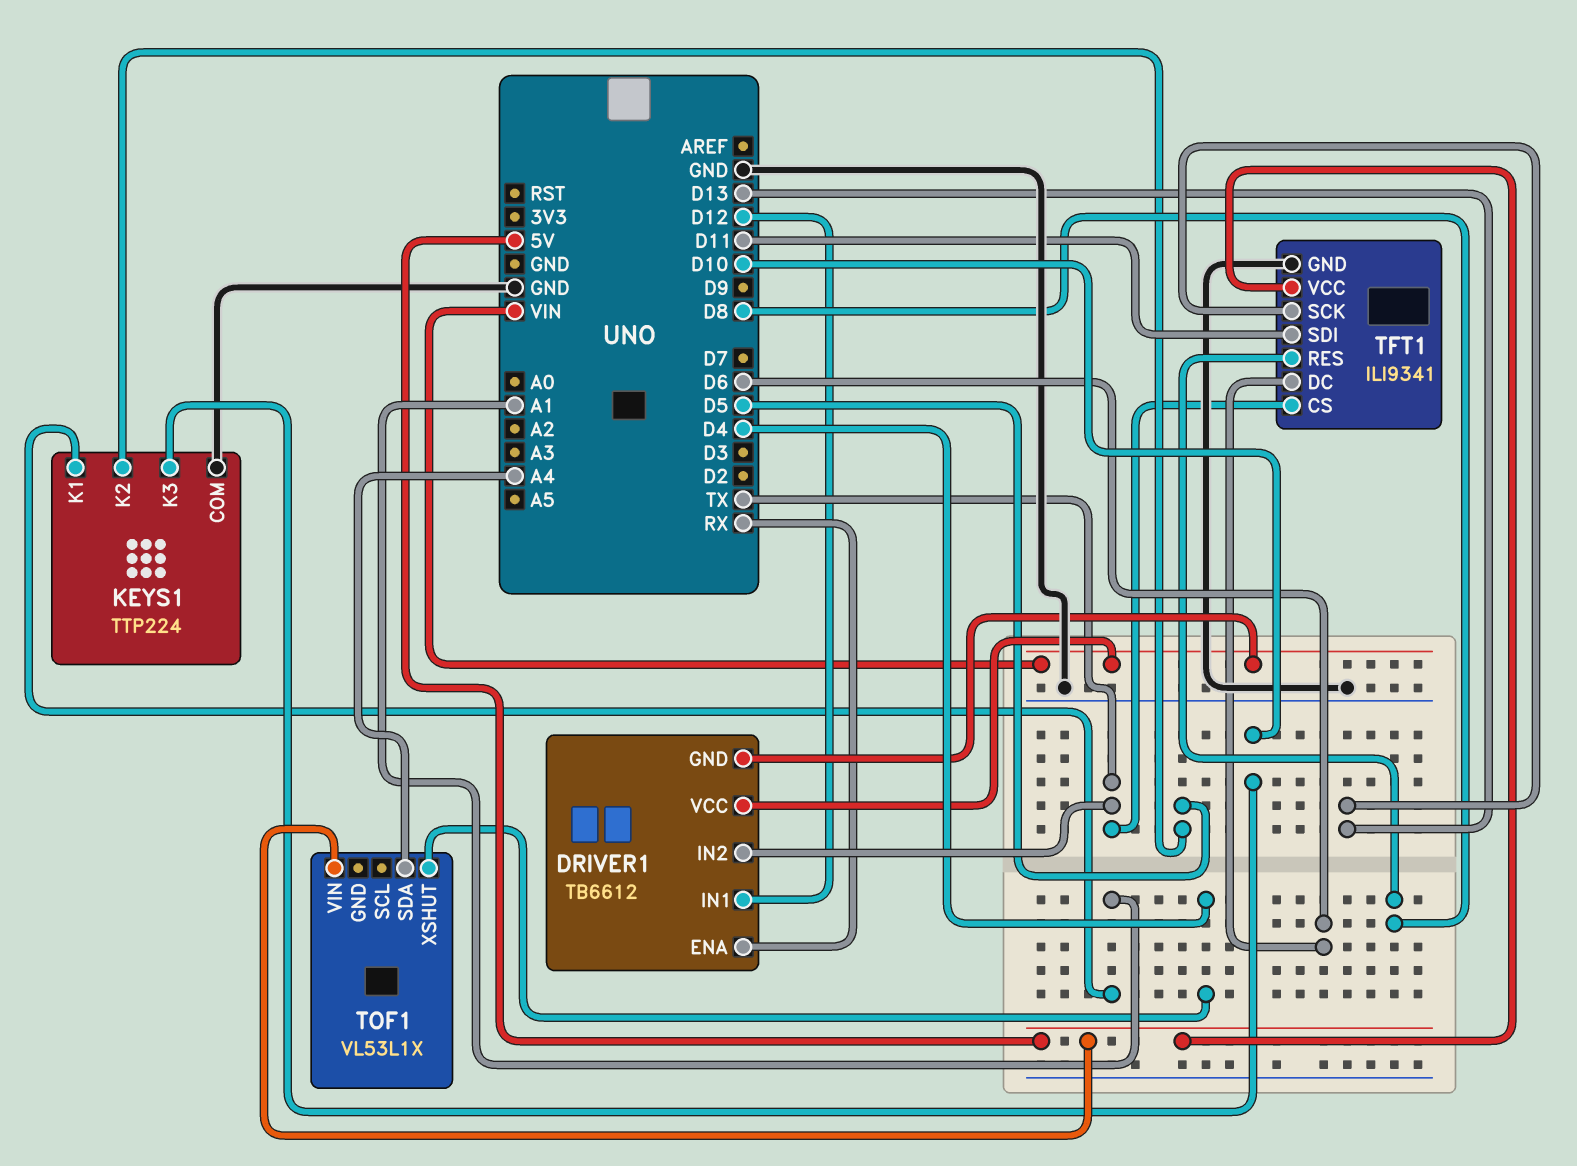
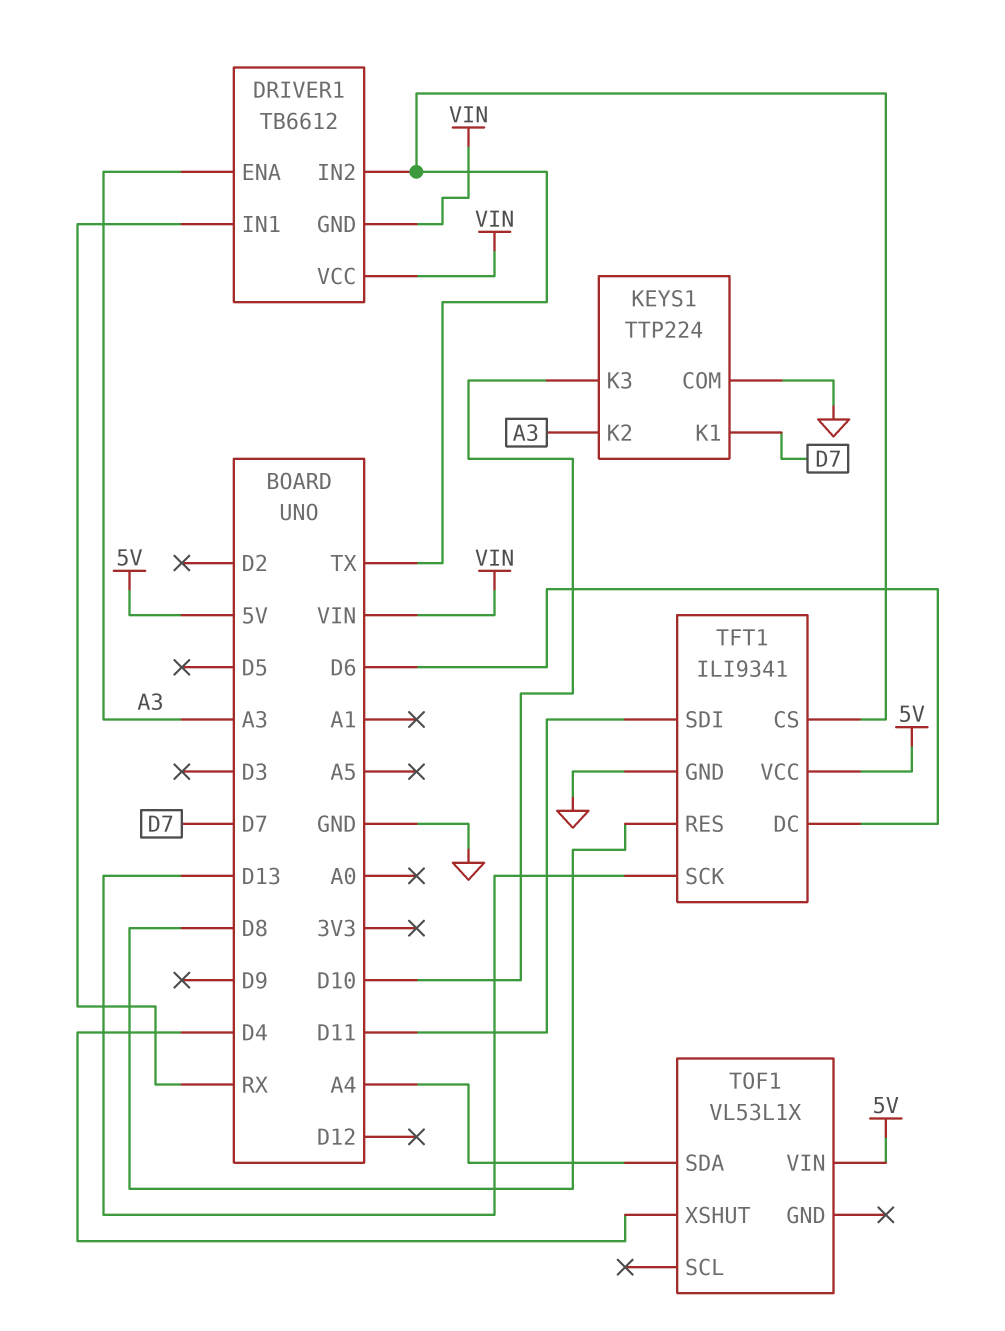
DRIVER1 pin ENA: RX -> A3
DRIVER1 pin IN1: D12 -> RX
KEYS1 pin K1: A1 -> D7
KEYS1 pin K2: D5 -> A3

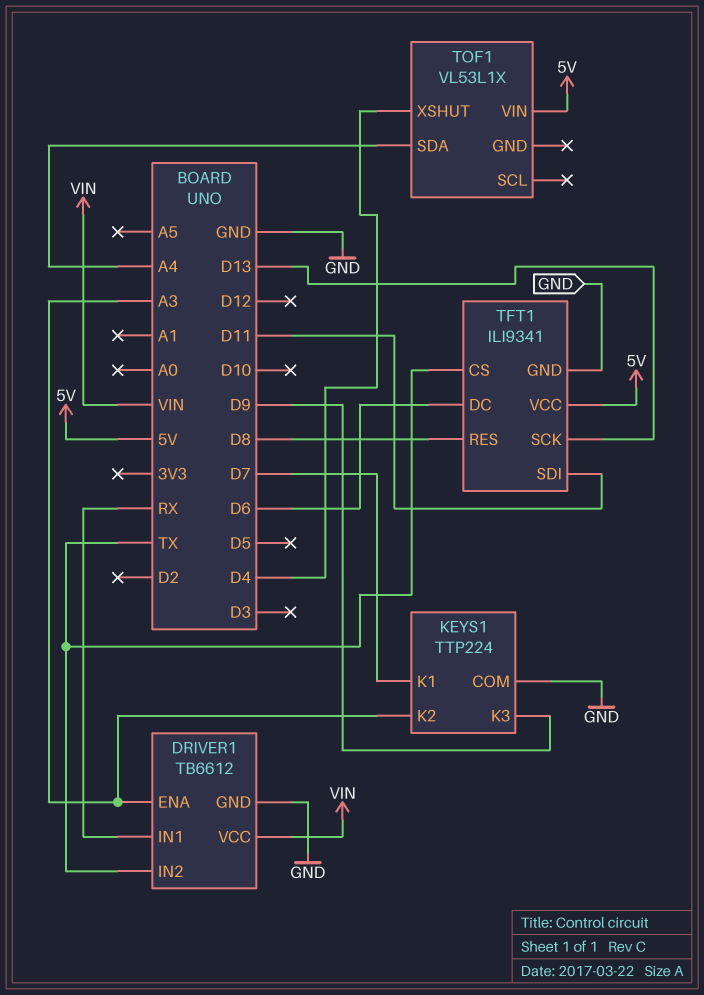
DRIVER1 pin GND: VIN -> GND
KEYS1 pin K3: D10 -> D9

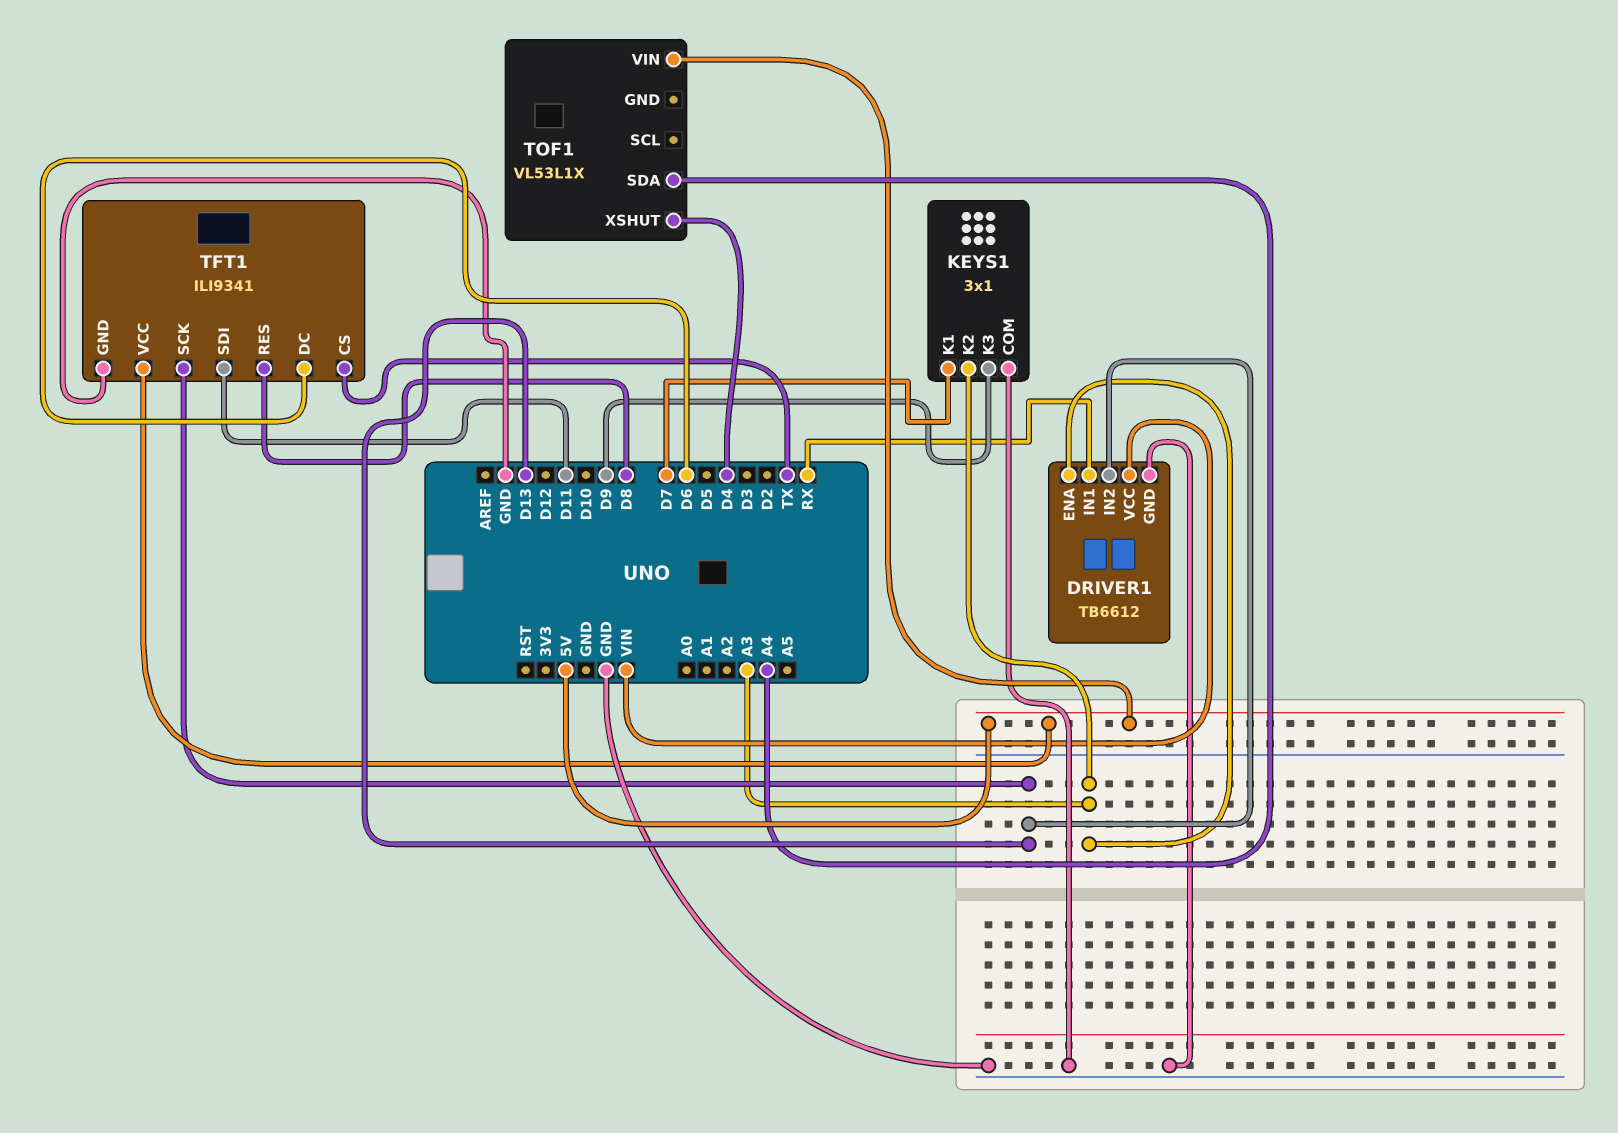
DRIVER1 pin IN2: TX -> D13
KEYS1: TTP224 -> 3x1

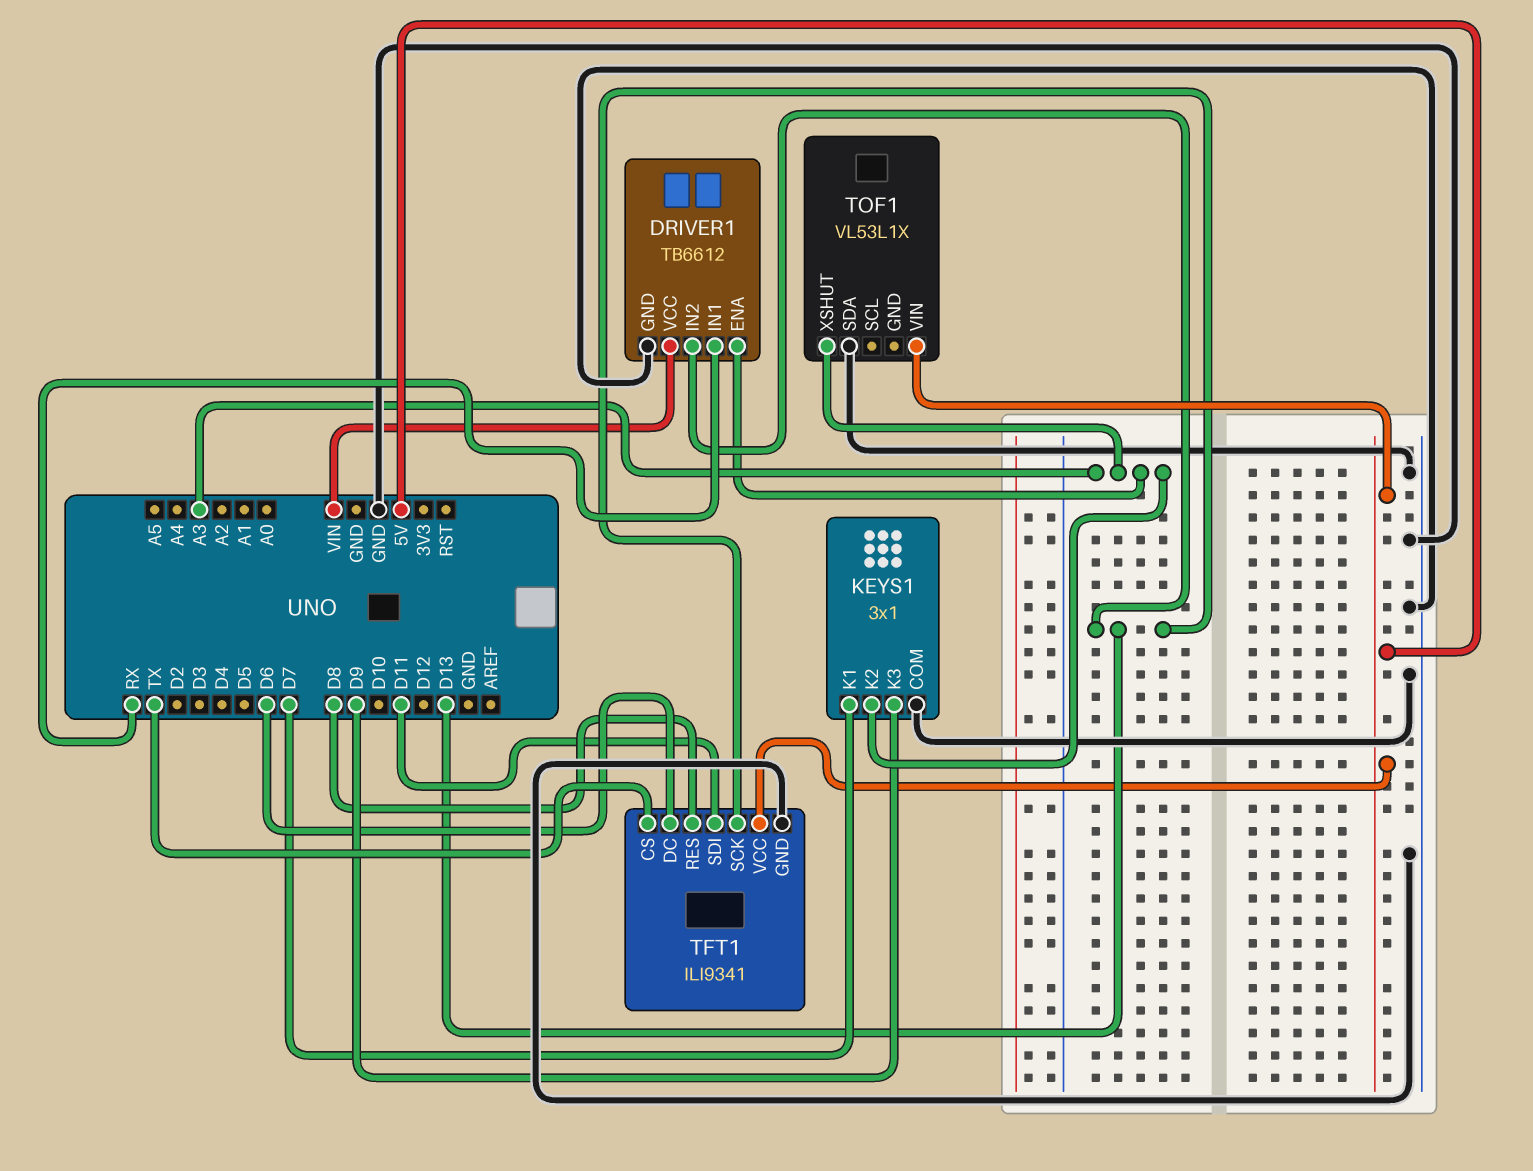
TOF1 pin SDA: A4 -> GND
TOF1 pin XSHUT: D4 -> A3

